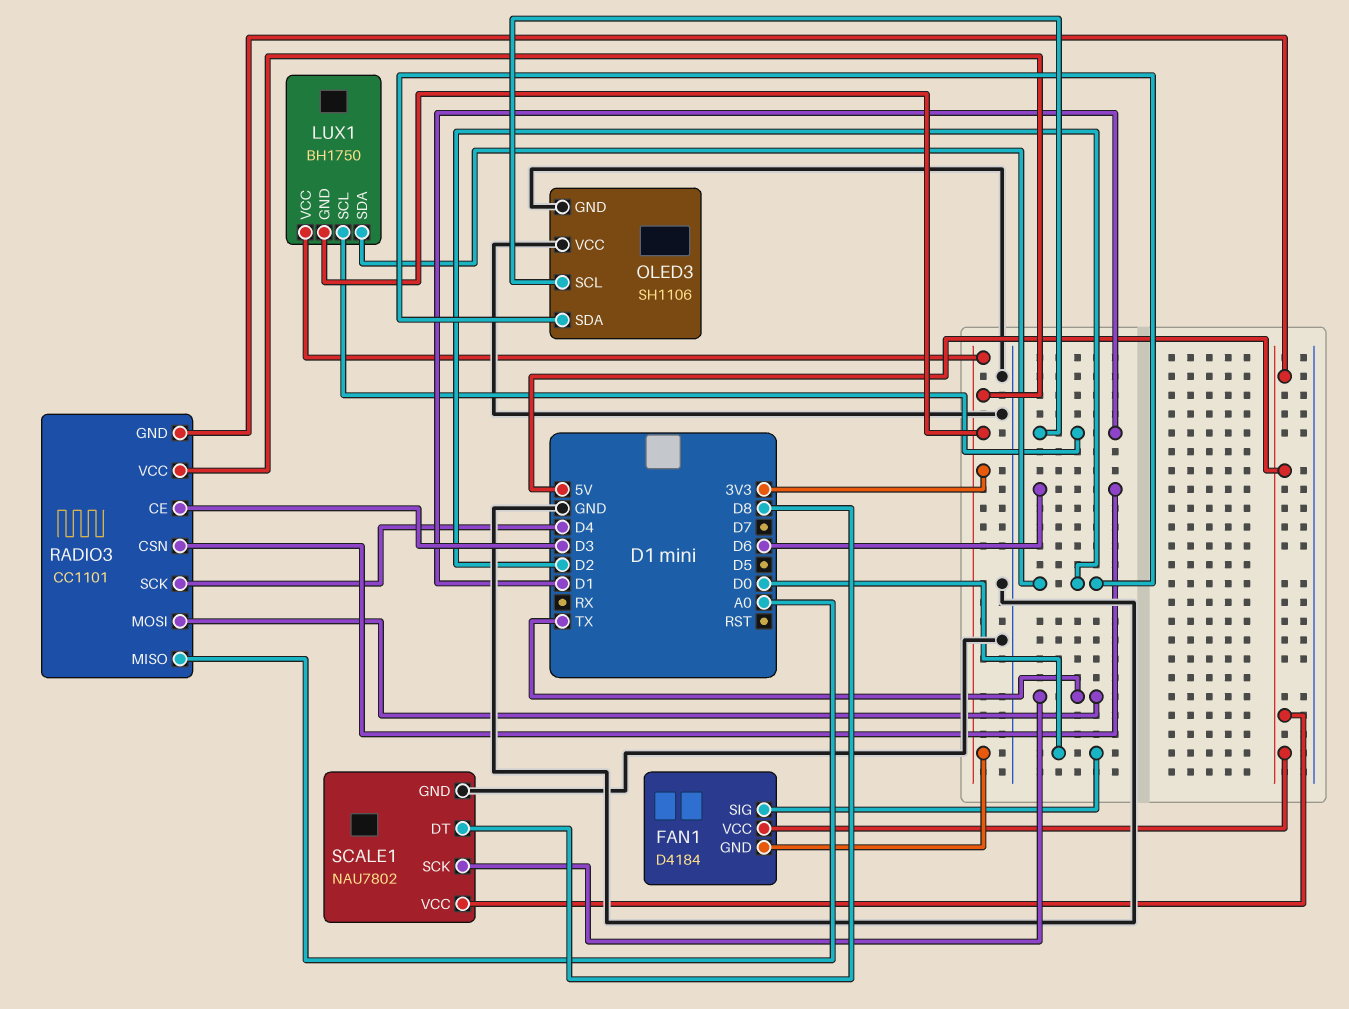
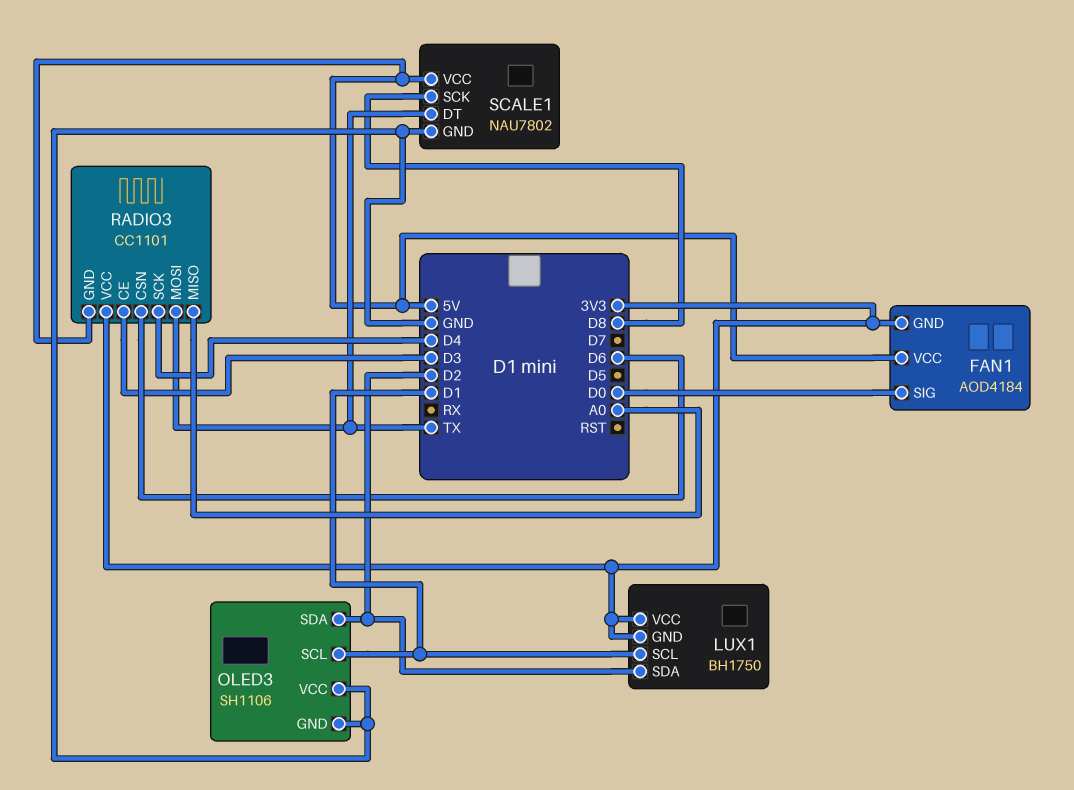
FAN1: D4184 -> AOD4184
SCALE1 pin DT: D8 -> TX
SCALE1 pin SCK: TX -> D8

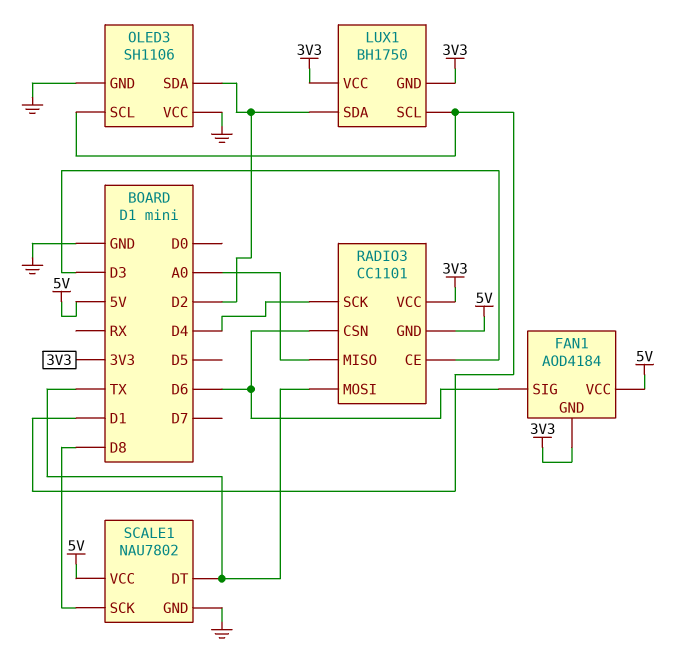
FAN1 pin SIG: D0 -> D6

